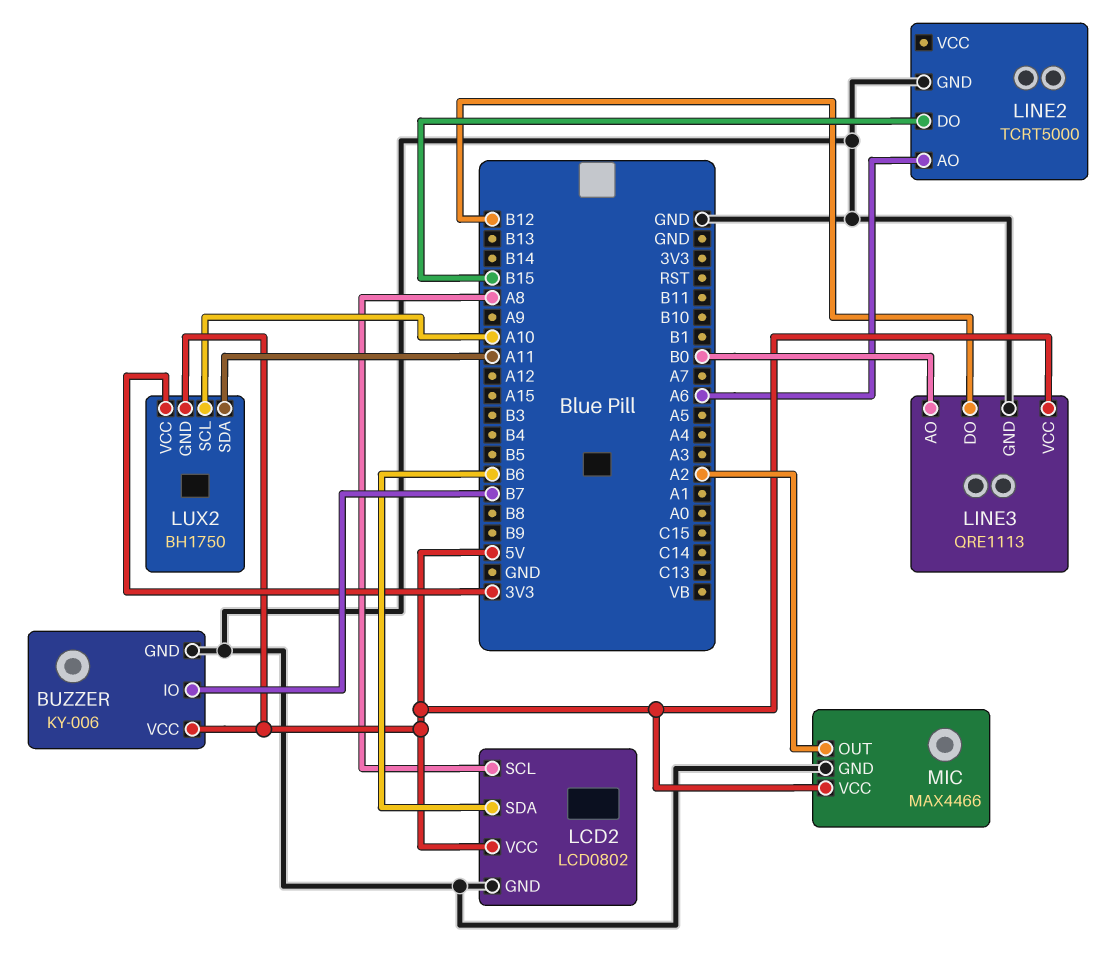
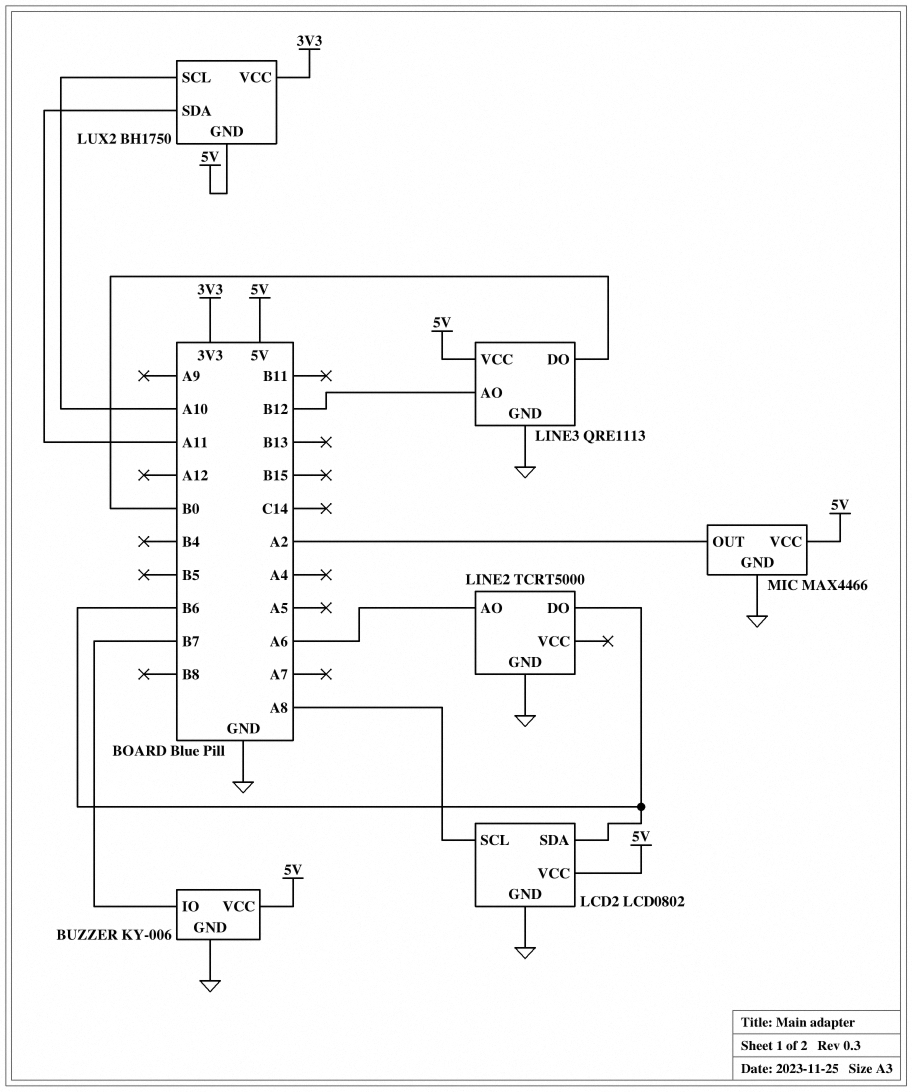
LINE2 pin DO: B15 -> B6
LINE3 pin AO: B0 -> B12
LINE3 pin DO: B12 -> B0

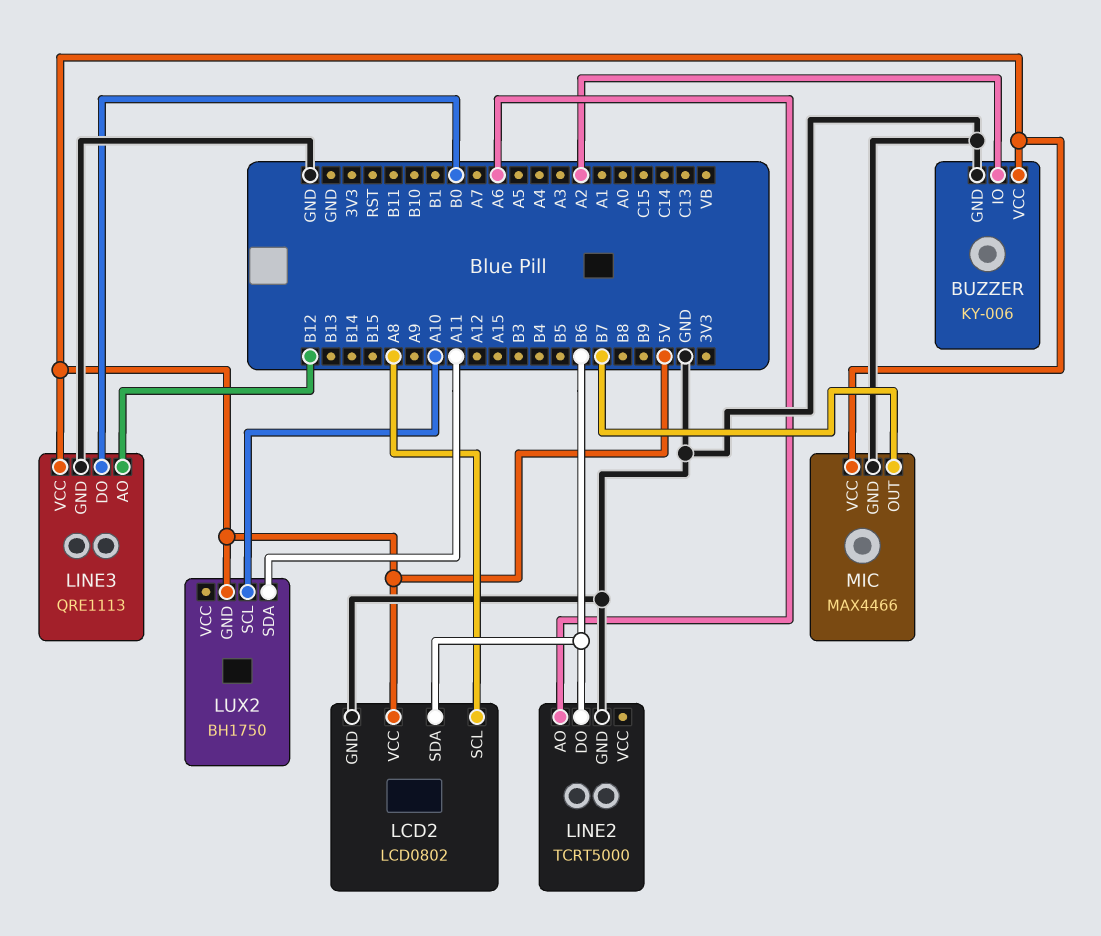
BUZZER pin IO: B7 -> A2
LUX2 pin VCC: 3V3 -> none
MIC pin OUT: A2 -> B7

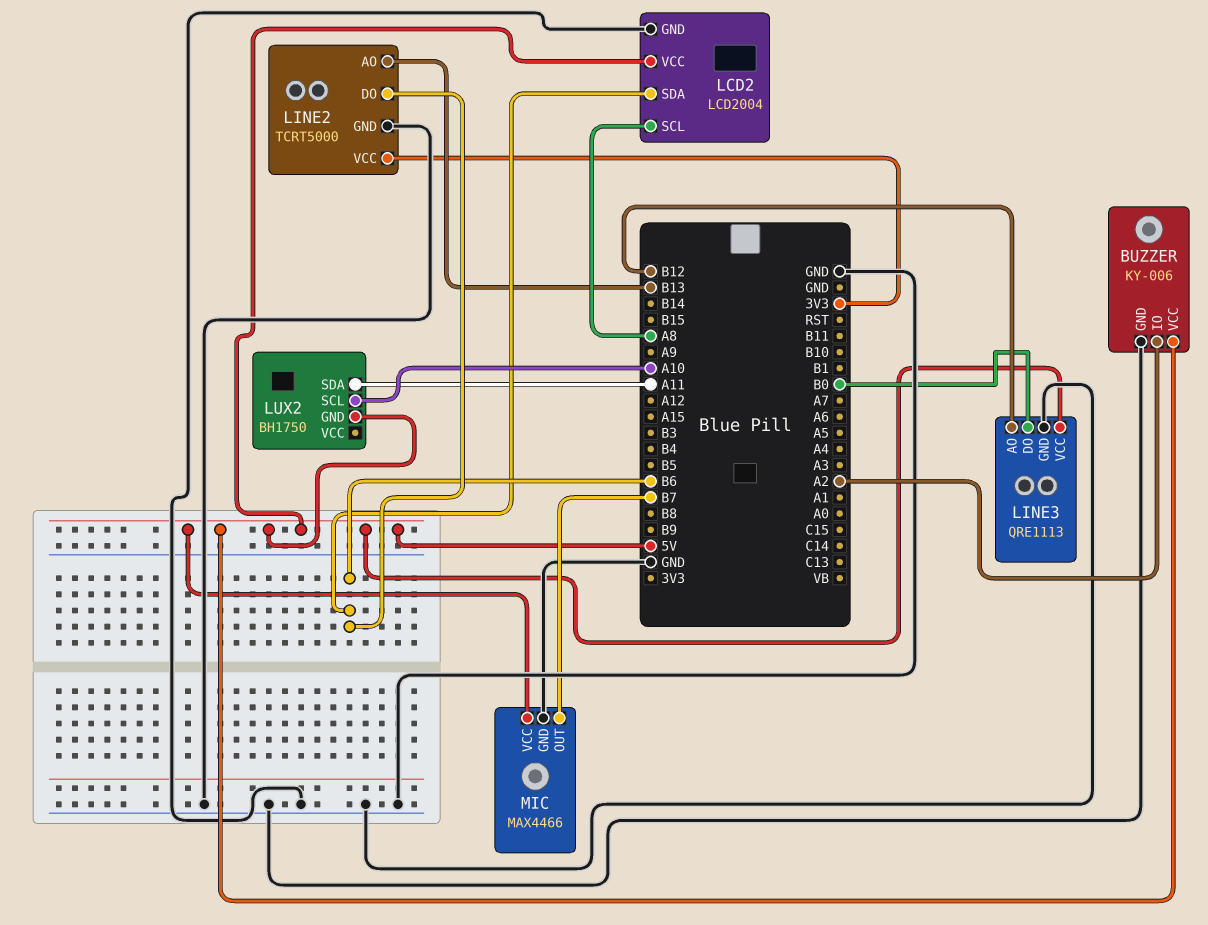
LCD2: LCD0802 -> LCD2004
LINE2 pin AO: A6 -> B13
LINE2 pin VCC: none -> 3V3

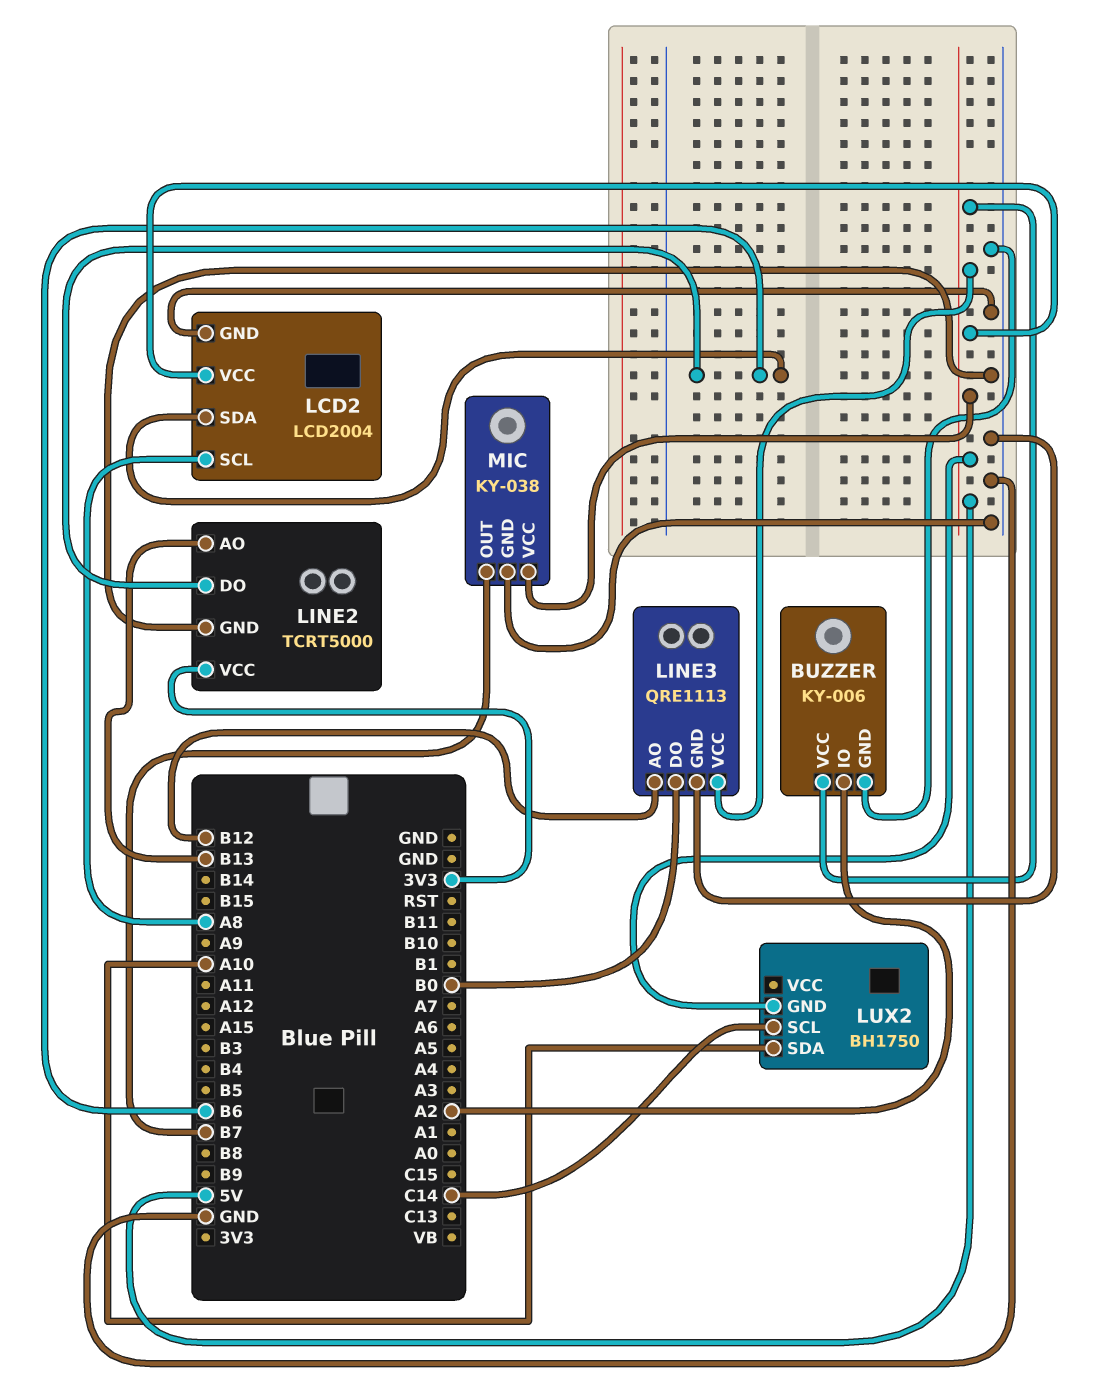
LUX2 pin SCL: A10 -> C14
LUX2 pin SDA: A11 -> A10
MIC: MAX4466 -> KY-038

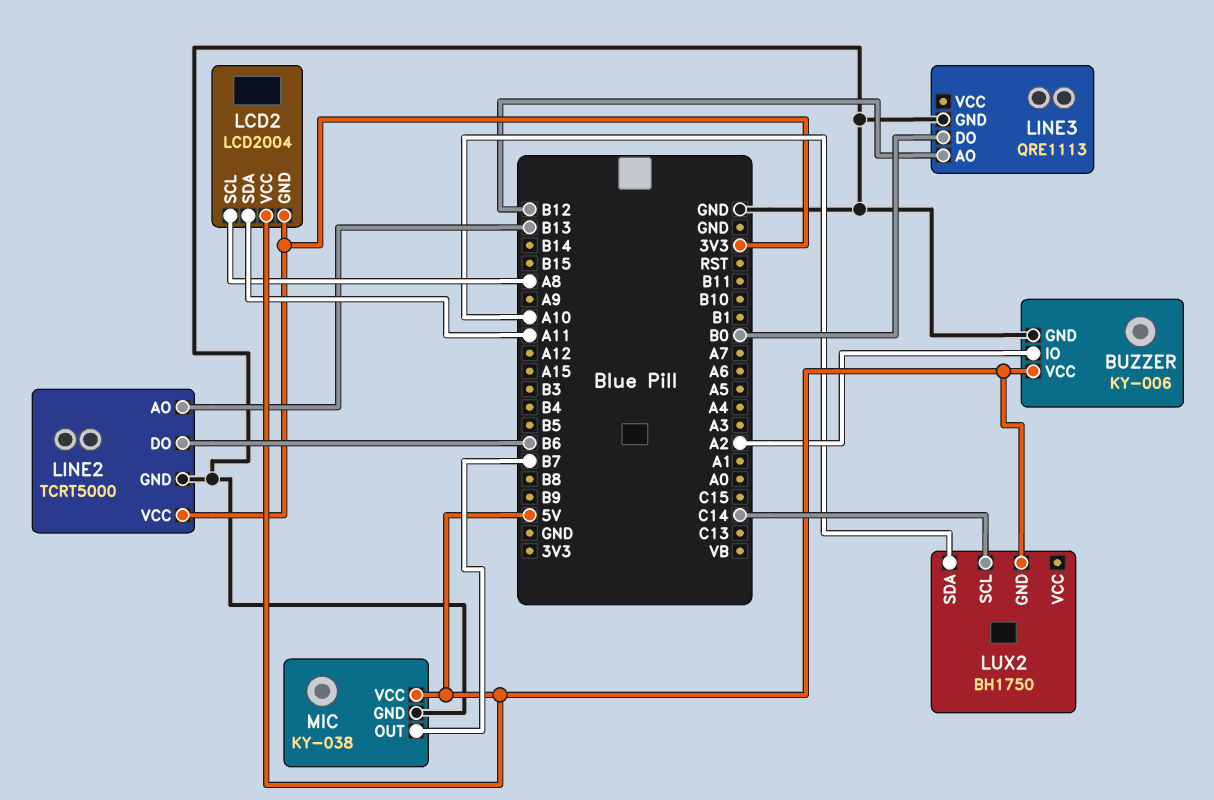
LCD2 pin GND: GND -> 3V3
LCD2 pin SDA: B6 -> A11
LINE3 pin VCC: 5V -> none

